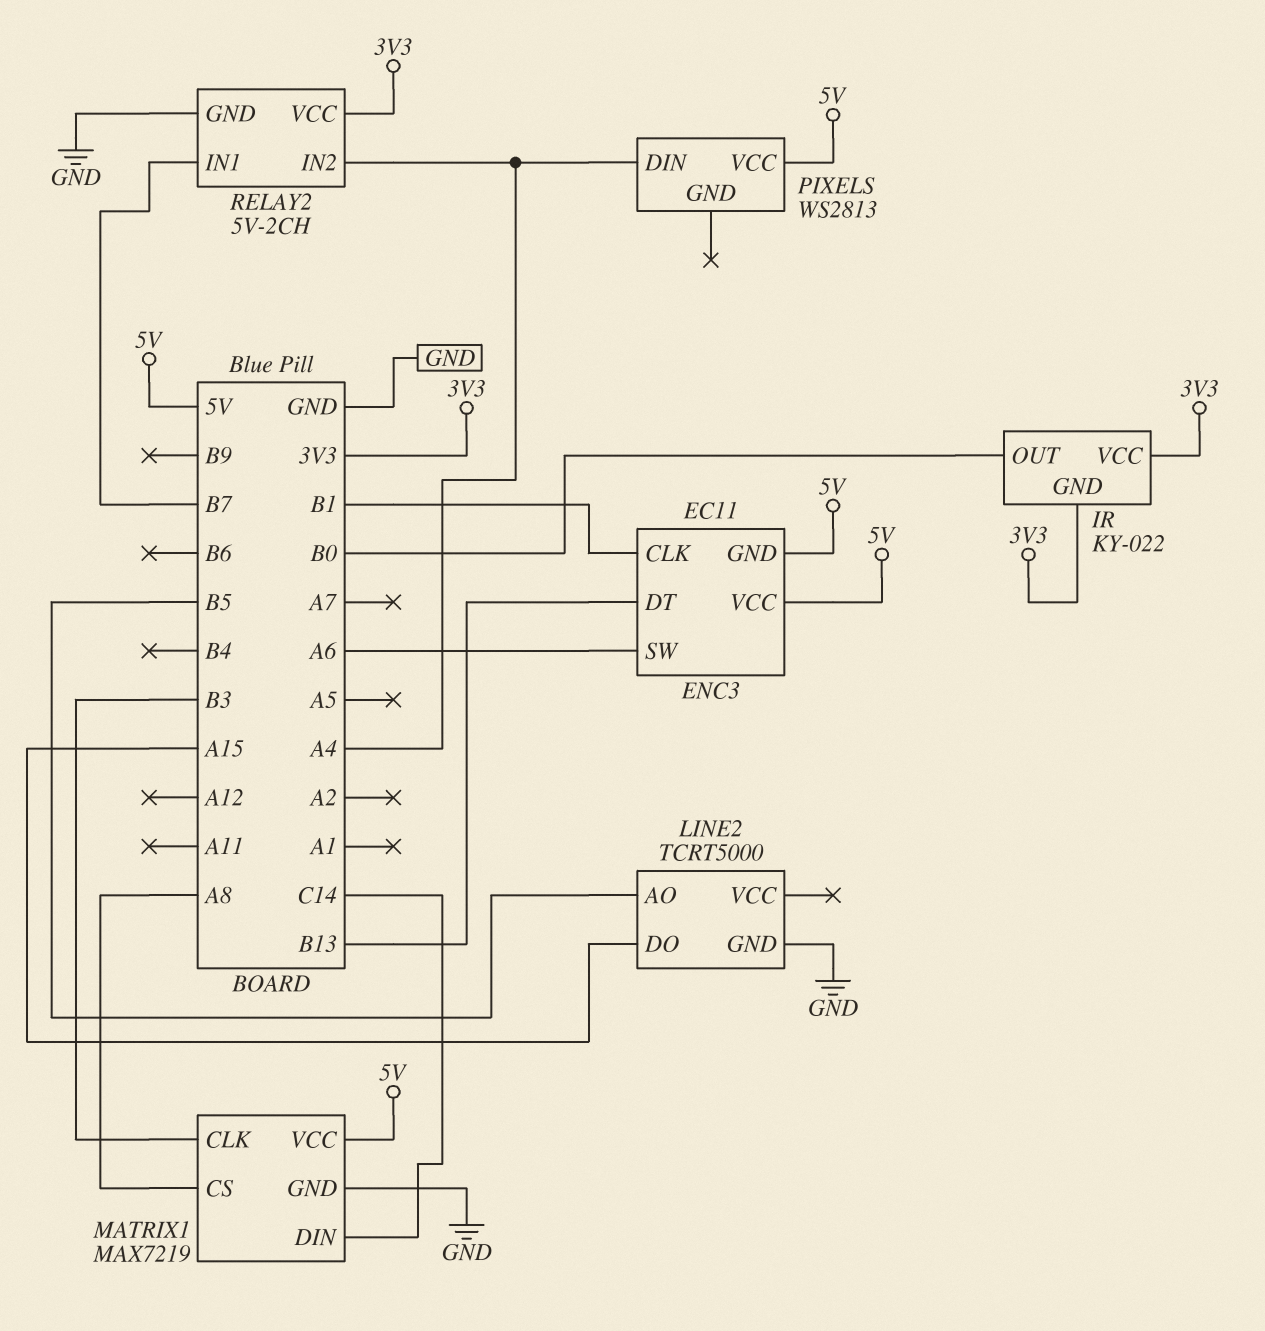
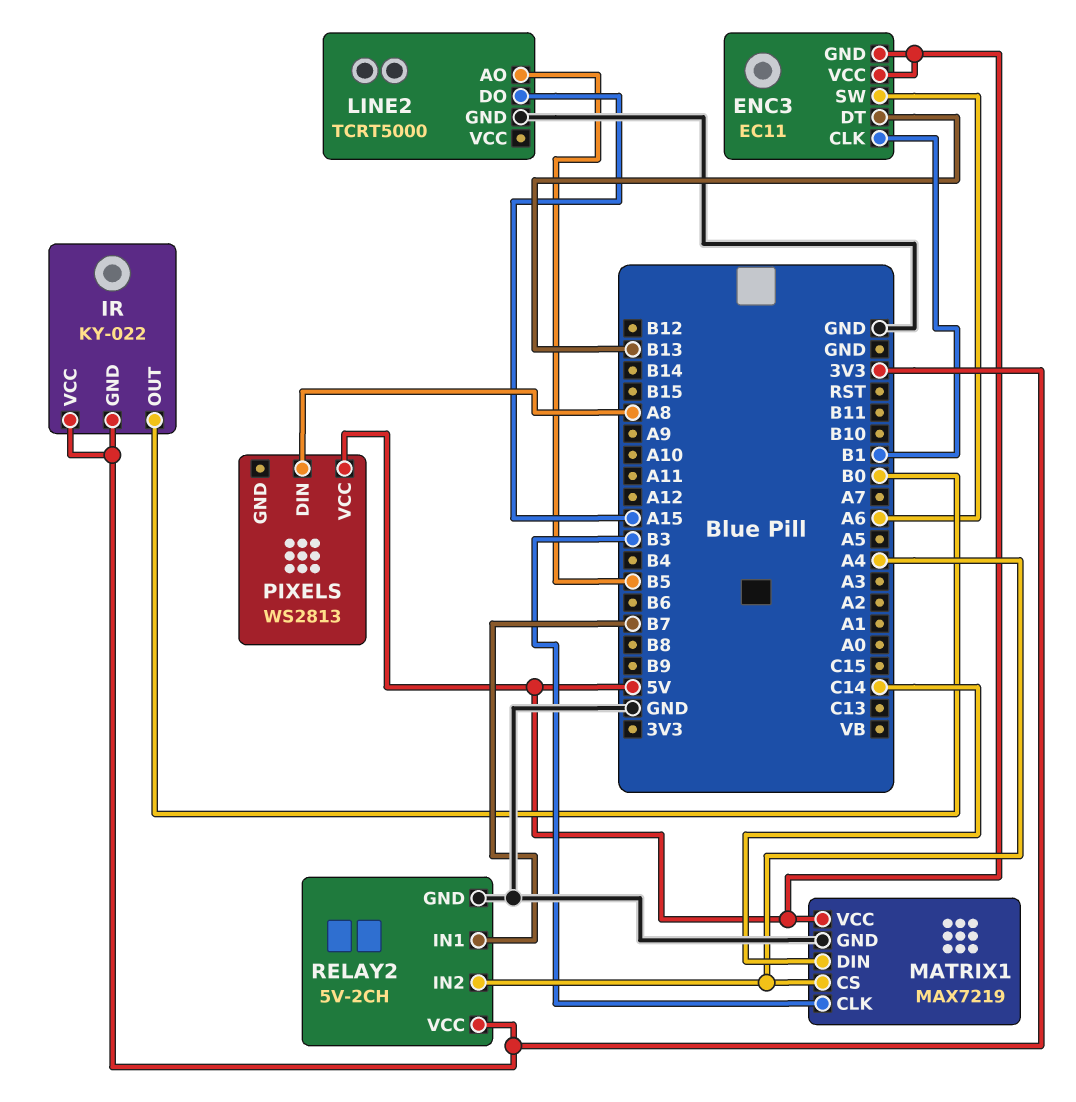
MATRIX1 pin CS: A8 -> A4
PIXELS pin DIN: A4 -> A8

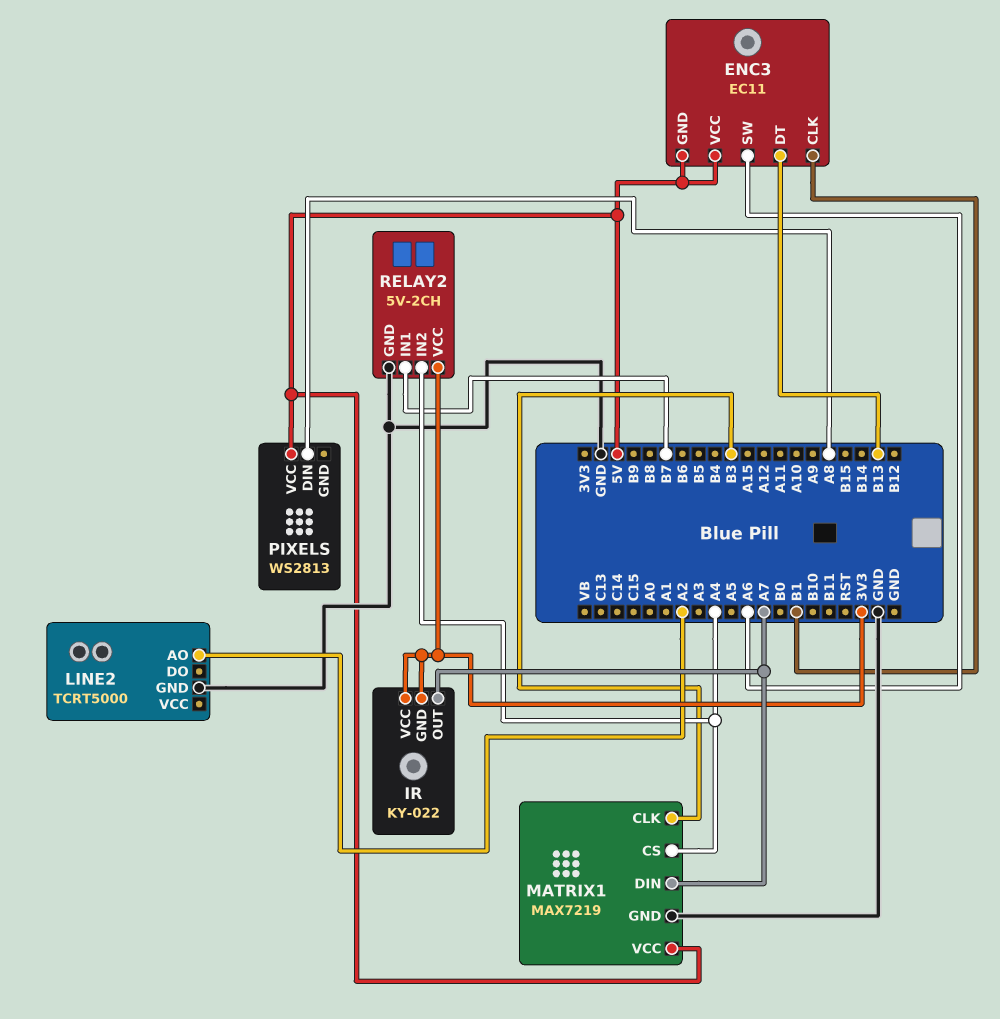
IR pin OUT: B0 -> A7
LINE2 pin AO: B5 -> A2
LINE2 pin DO: A15 -> none
MATRIX1 pin DIN: C14 -> A7

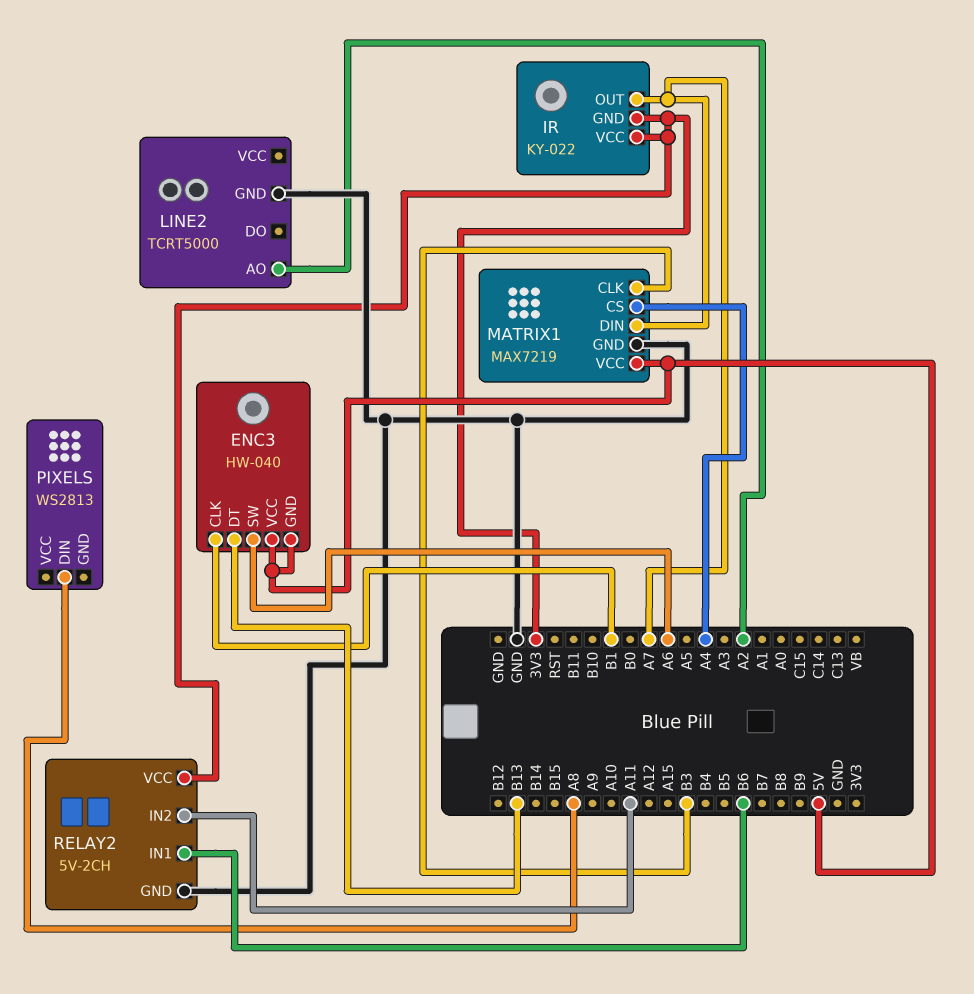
ENC3: EC11 -> HW-040
PIXELS pin VCC: 5V -> none
RELAY2 pin IN1: B7 -> B6
RELAY2 pin IN2: A4 -> A11

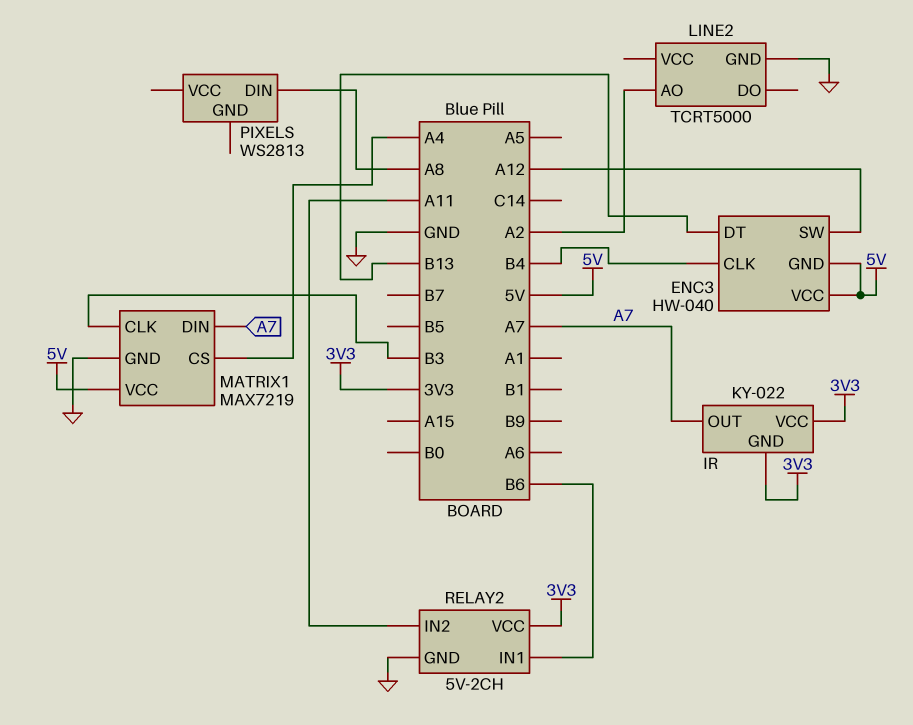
ENC3 pin CLK: B1 -> B4
ENC3 pin SW: A6 -> A12

